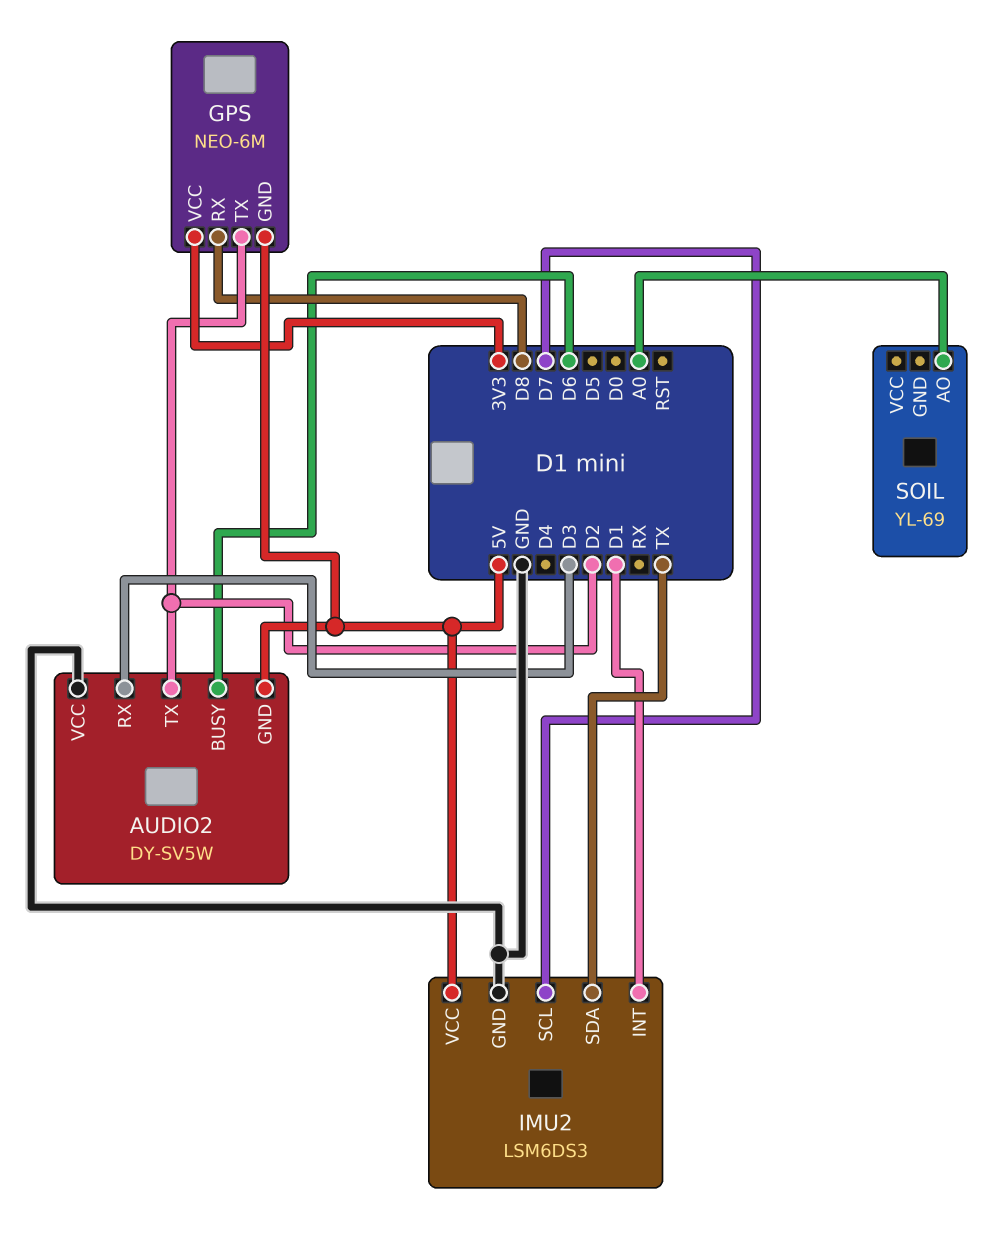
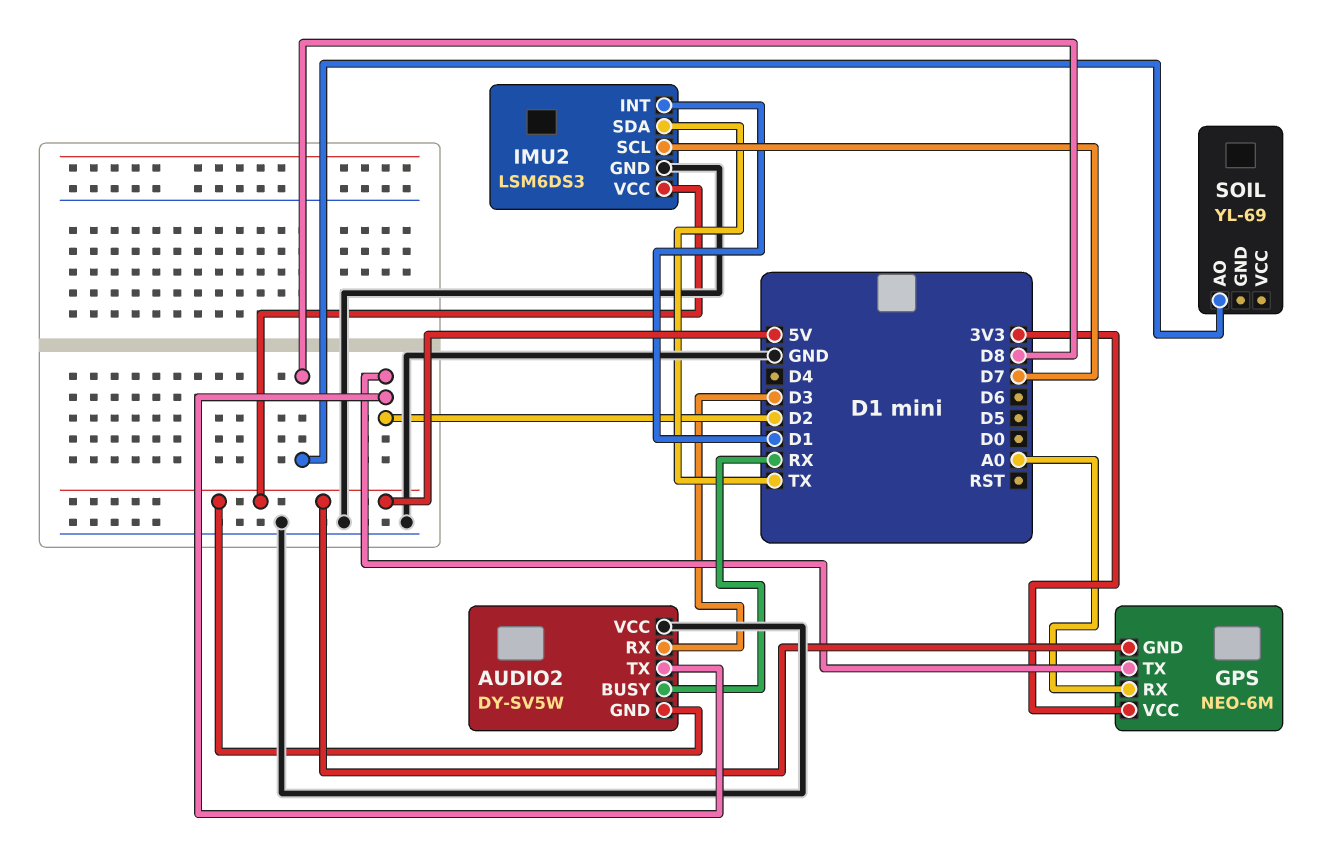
AUDIO2 pin BUSY: D6 -> RX
GPS pin RX: D8 -> A0
SOIL pin AO: A0 -> D8

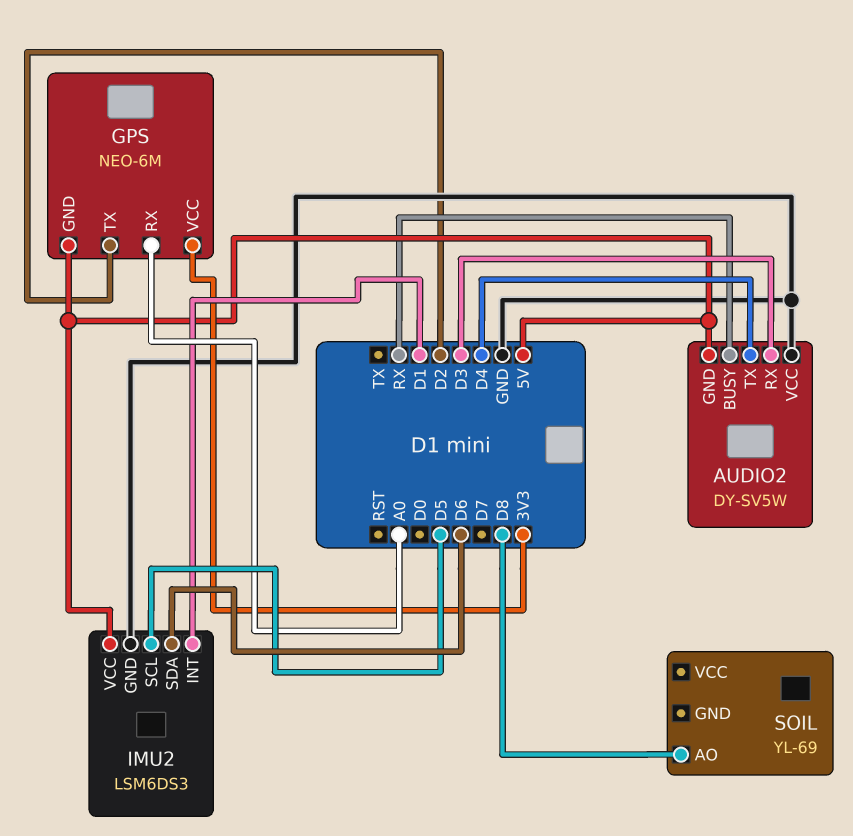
AUDIO2 pin TX: D2 -> D4
IMU2 pin SCL: D7 -> D5
IMU2 pin SDA: TX -> D6

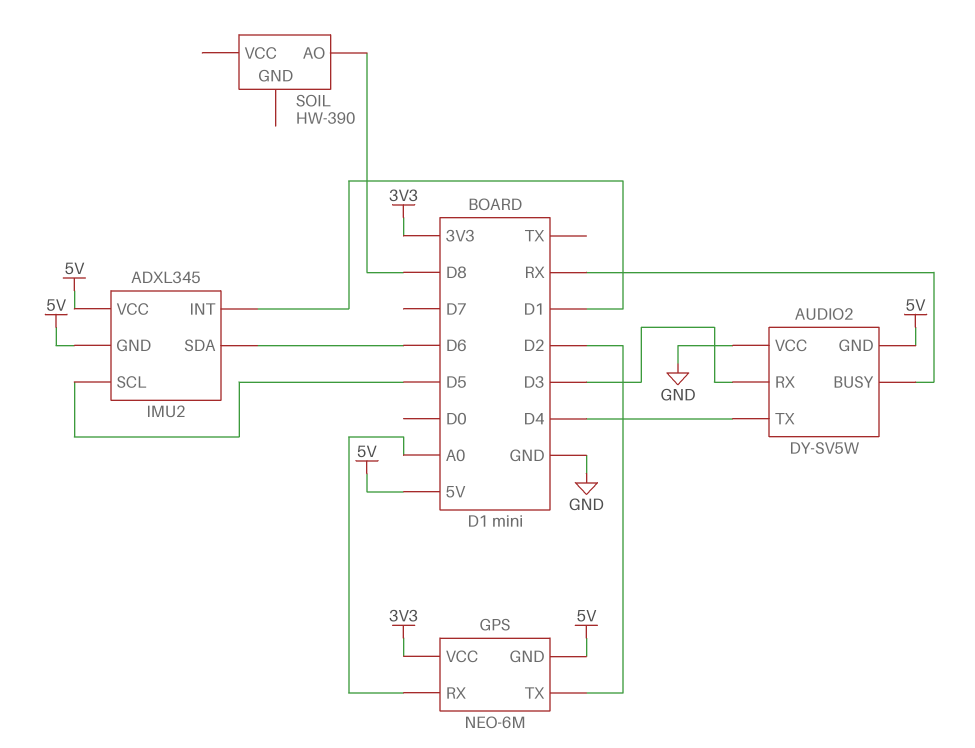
IMU2: LSM6DS3 -> ADXL345
IMU2 pin GND: GND -> 5V
SOIL: YL-69 -> HW-390

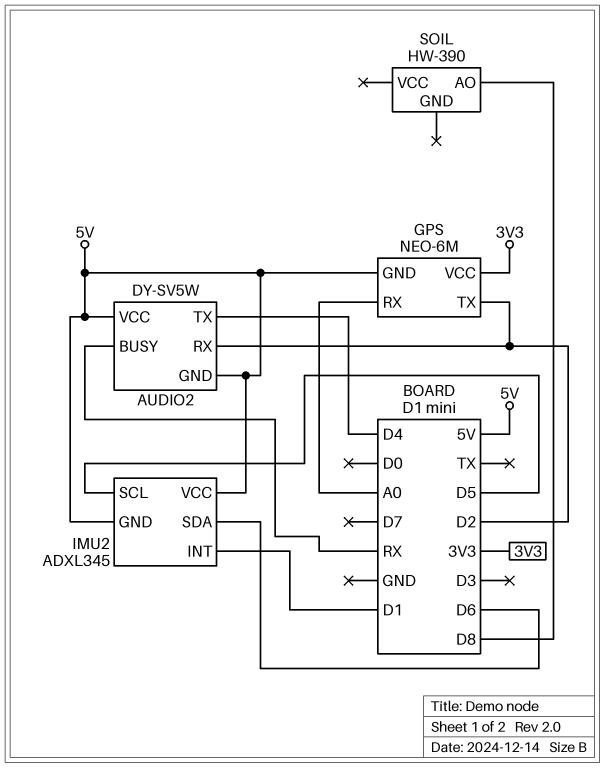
AUDIO2 pin RX: D3 -> D2
AUDIO2 pin VCC: GND -> 5V

